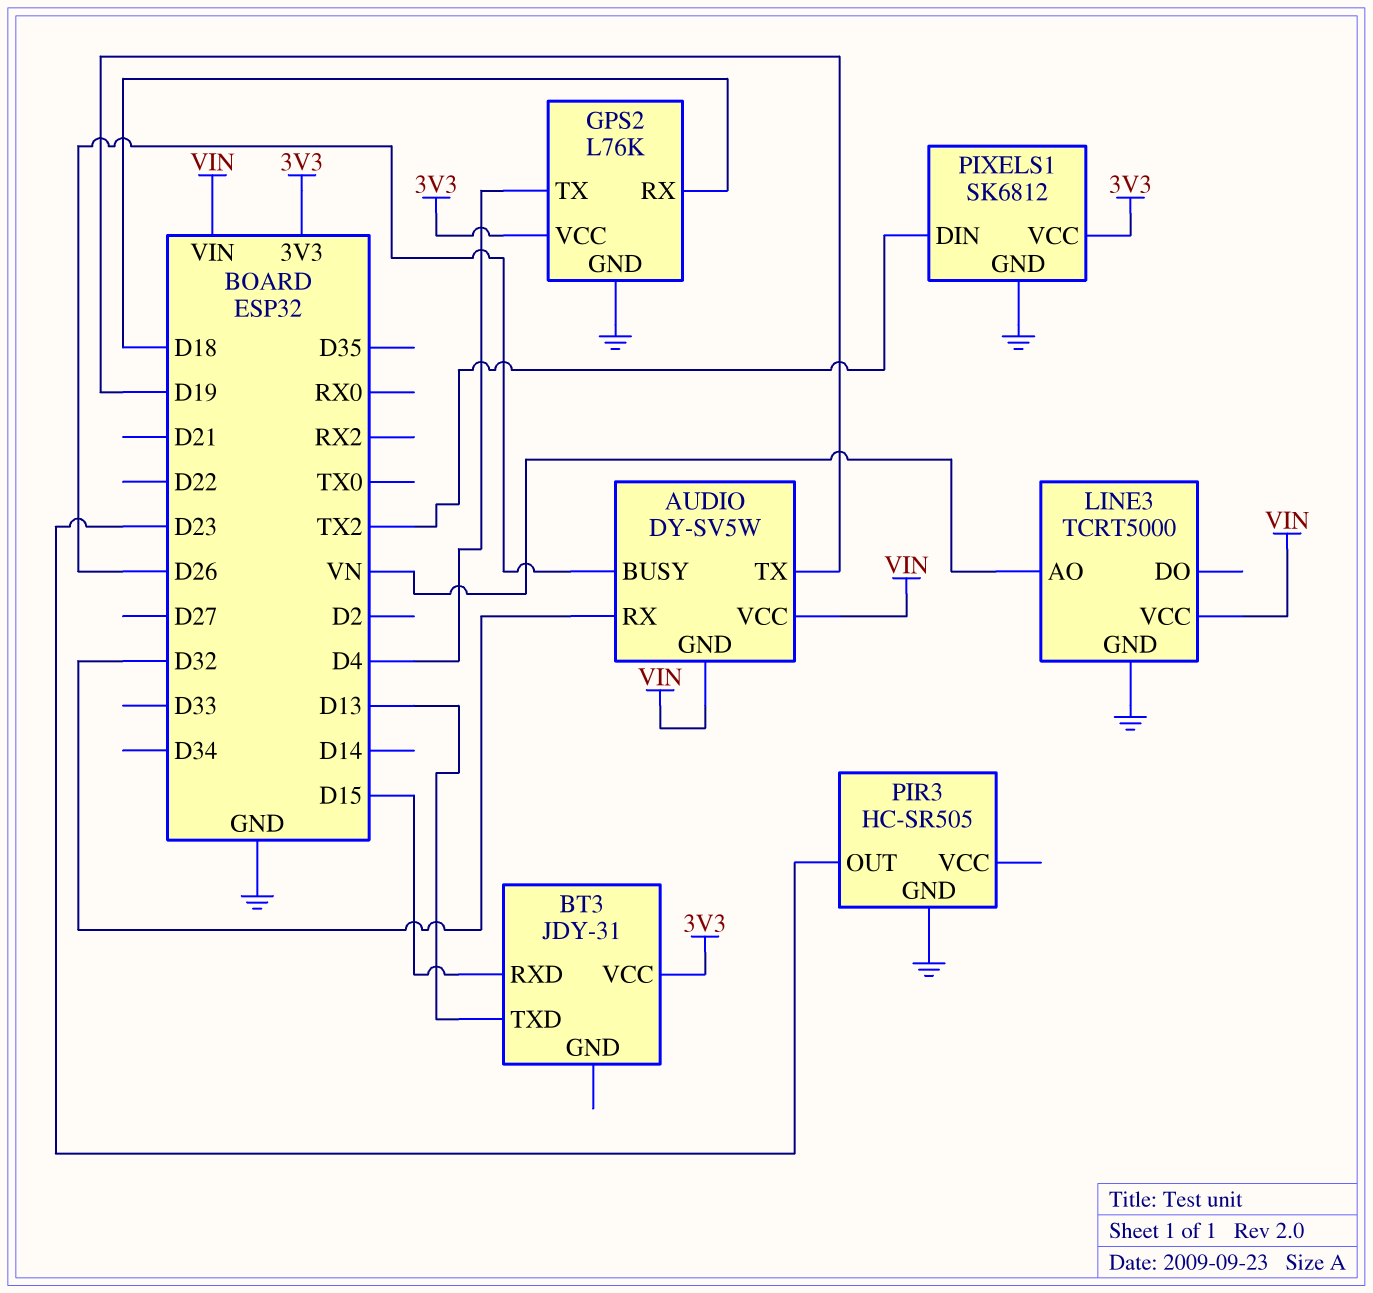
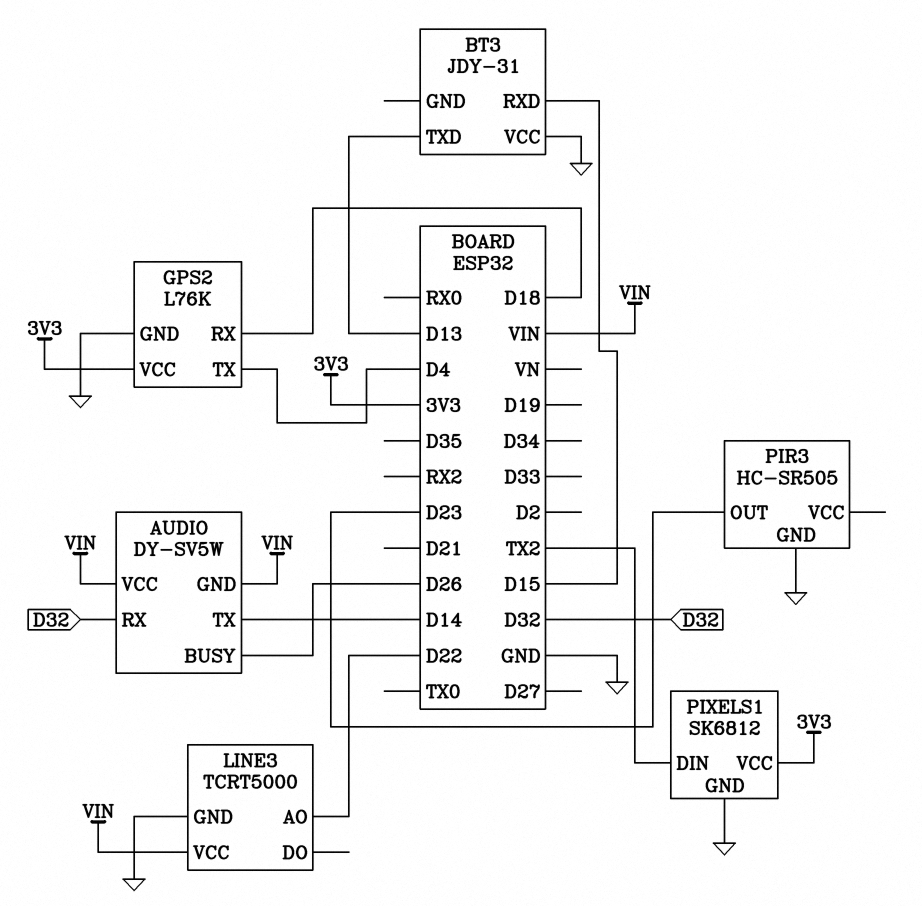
AUDIO pin TX: D19 -> D14
BT3 pin VCC: 3V3 -> GND
LINE3 pin AO: VN -> D22

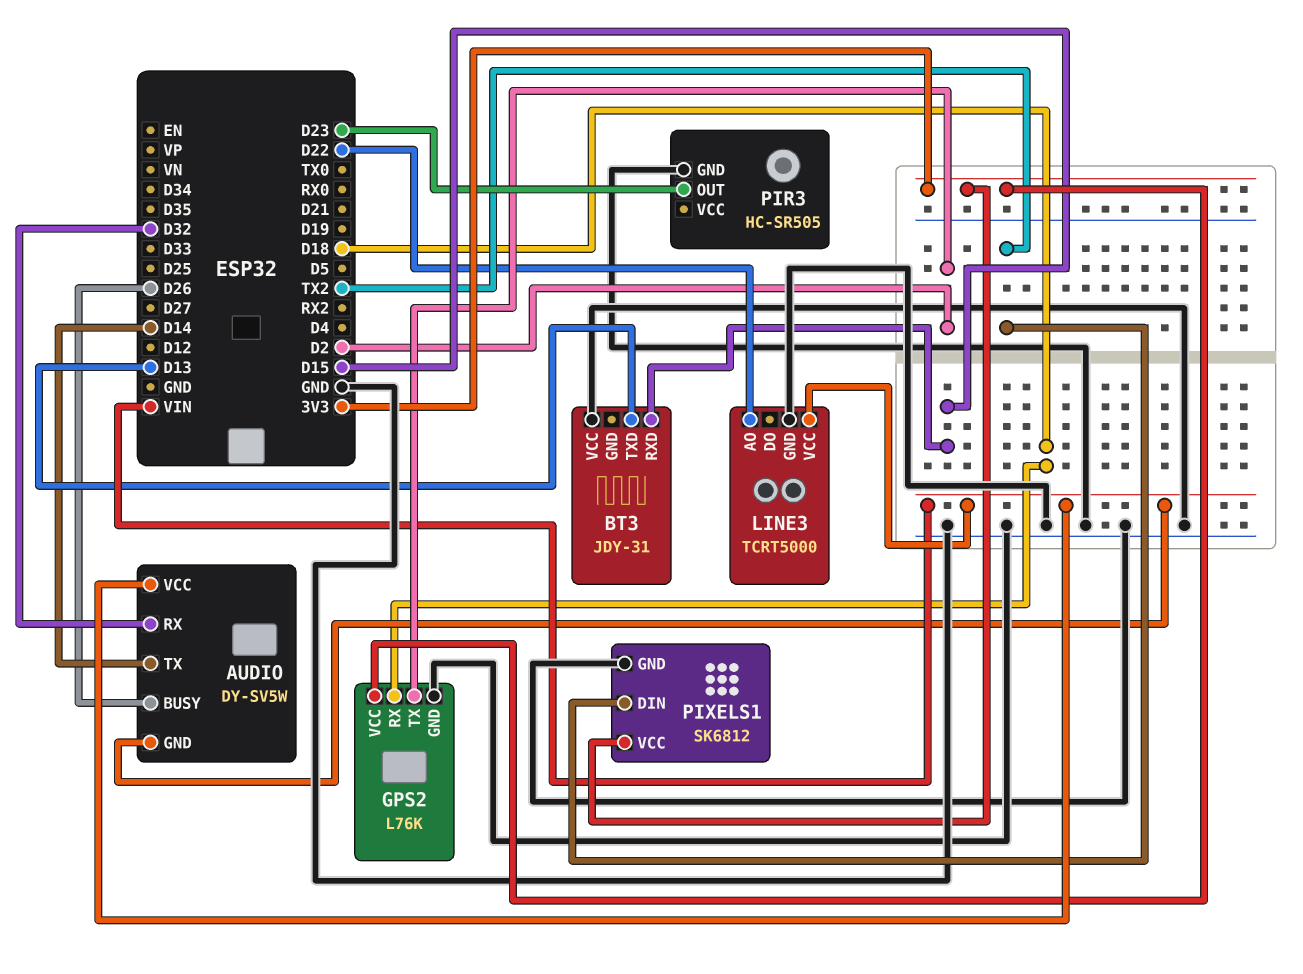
GPS2 pin TX: D4 -> D2

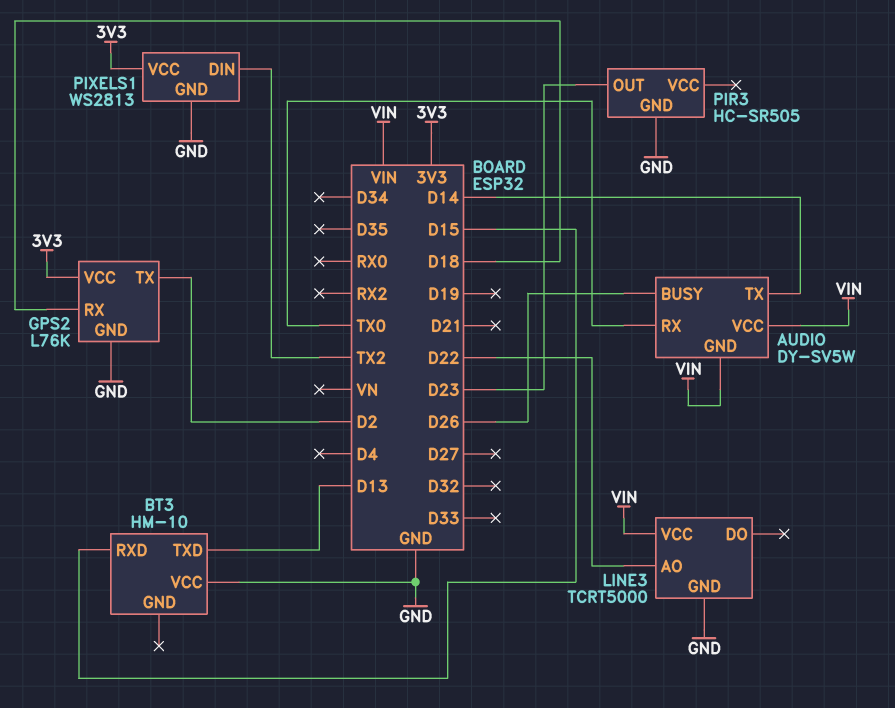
AUDIO pin RX: D32 -> TX0
BT3: JDY-31 -> HM-10
PIXELS1: SK6812 -> WS2813

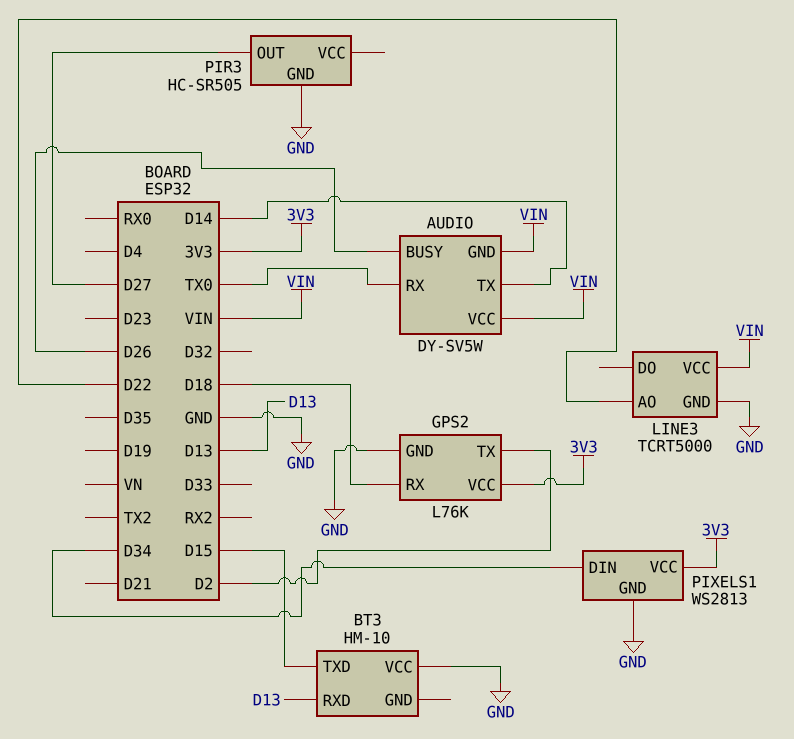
BT3 pin RXD: D15 -> D13
BT3 pin TXD: D13 -> D15
PIR3 pin OUT: D23 -> D27
PIXELS1 pin DIN: TX2 -> D34

